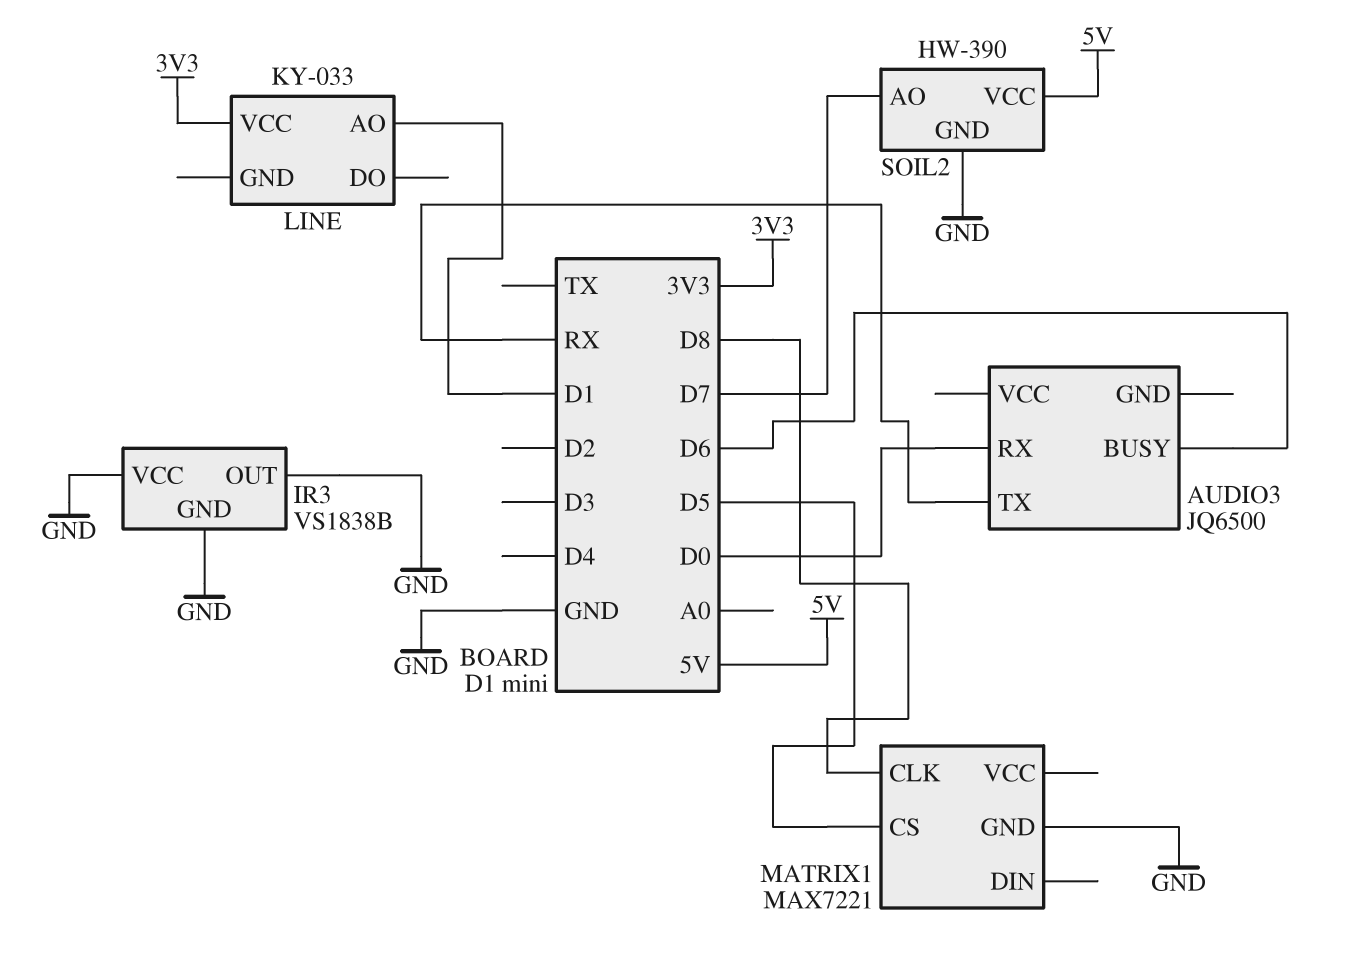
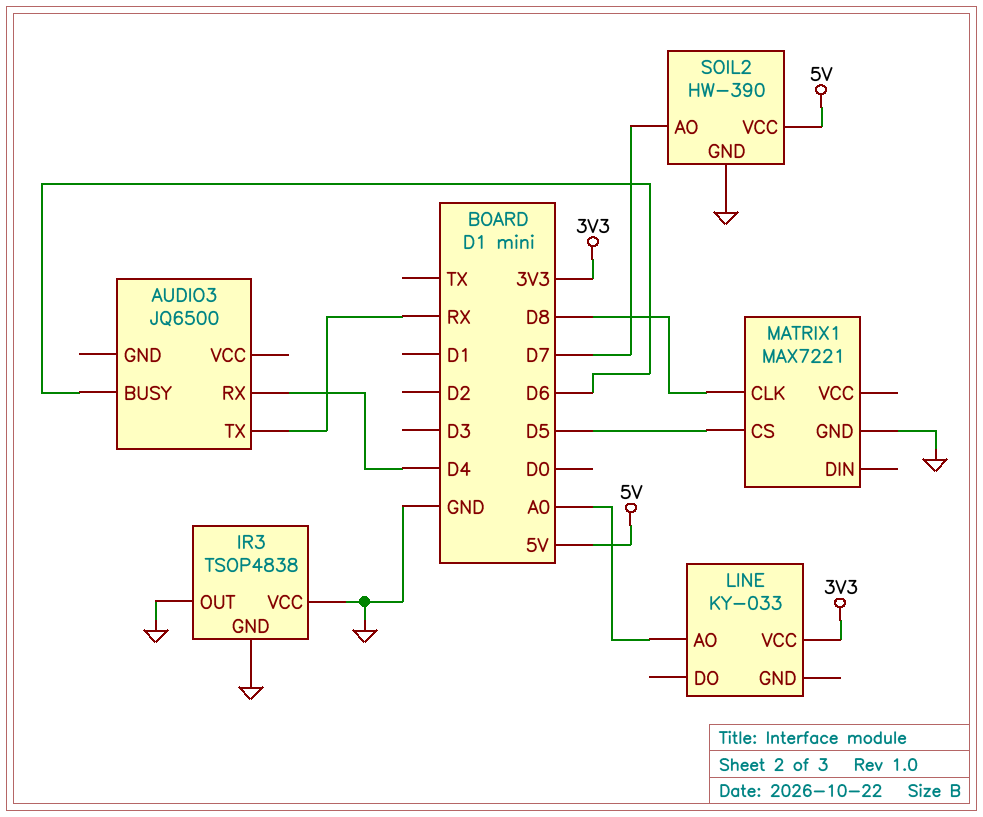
AUDIO3 pin RX: D0 -> D4
IR3: VS1838B -> TSOP4838
LINE pin AO: D1 -> A0

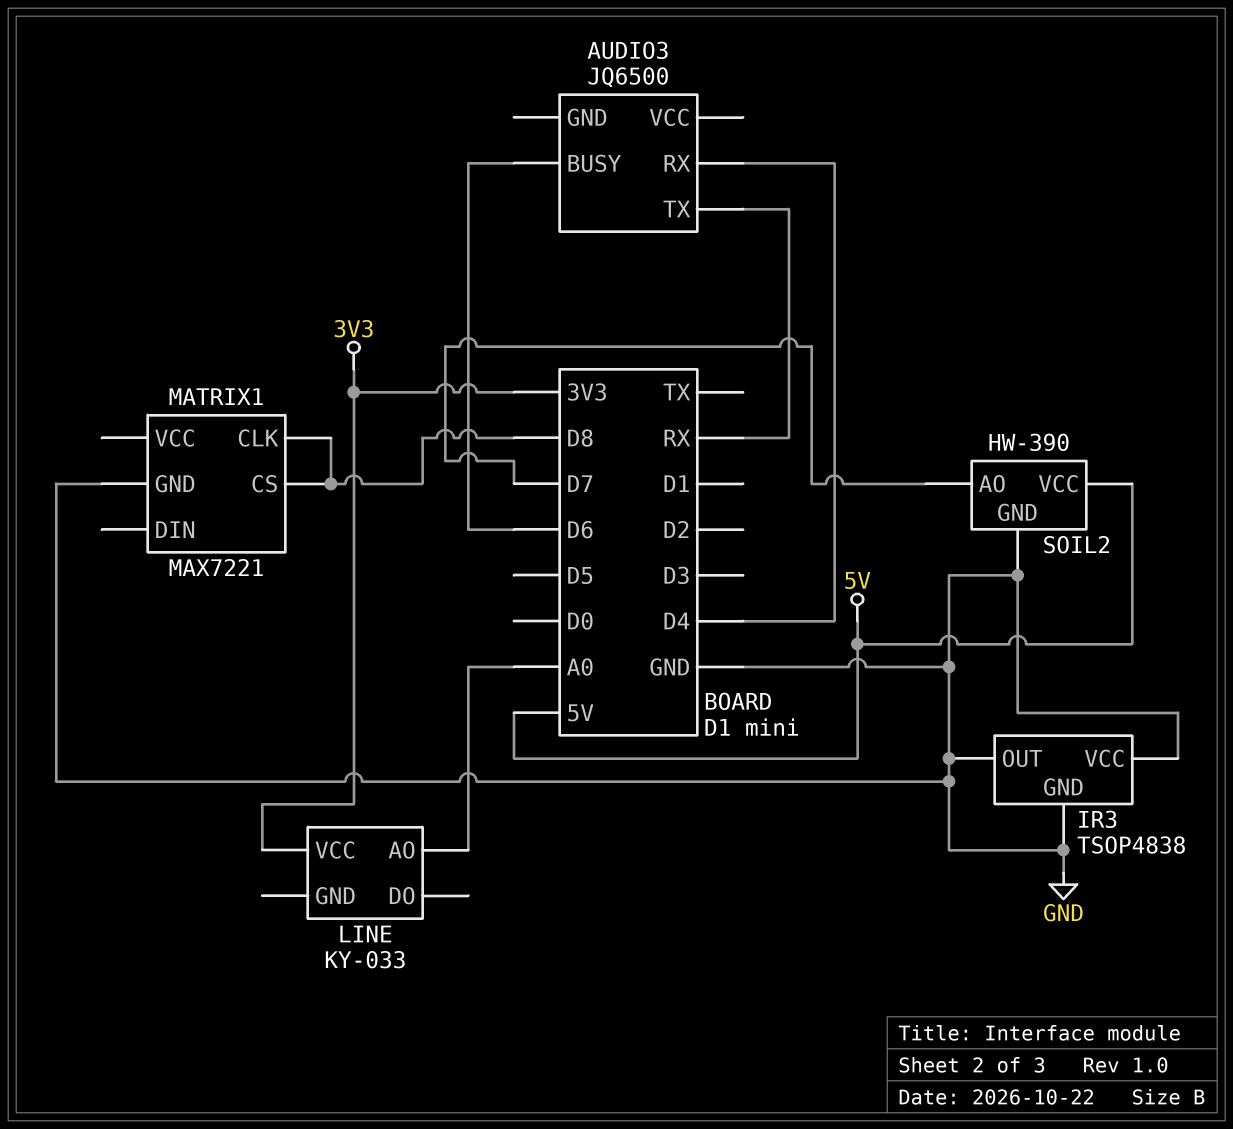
MATRIX1 pin CS: D5 -> D8

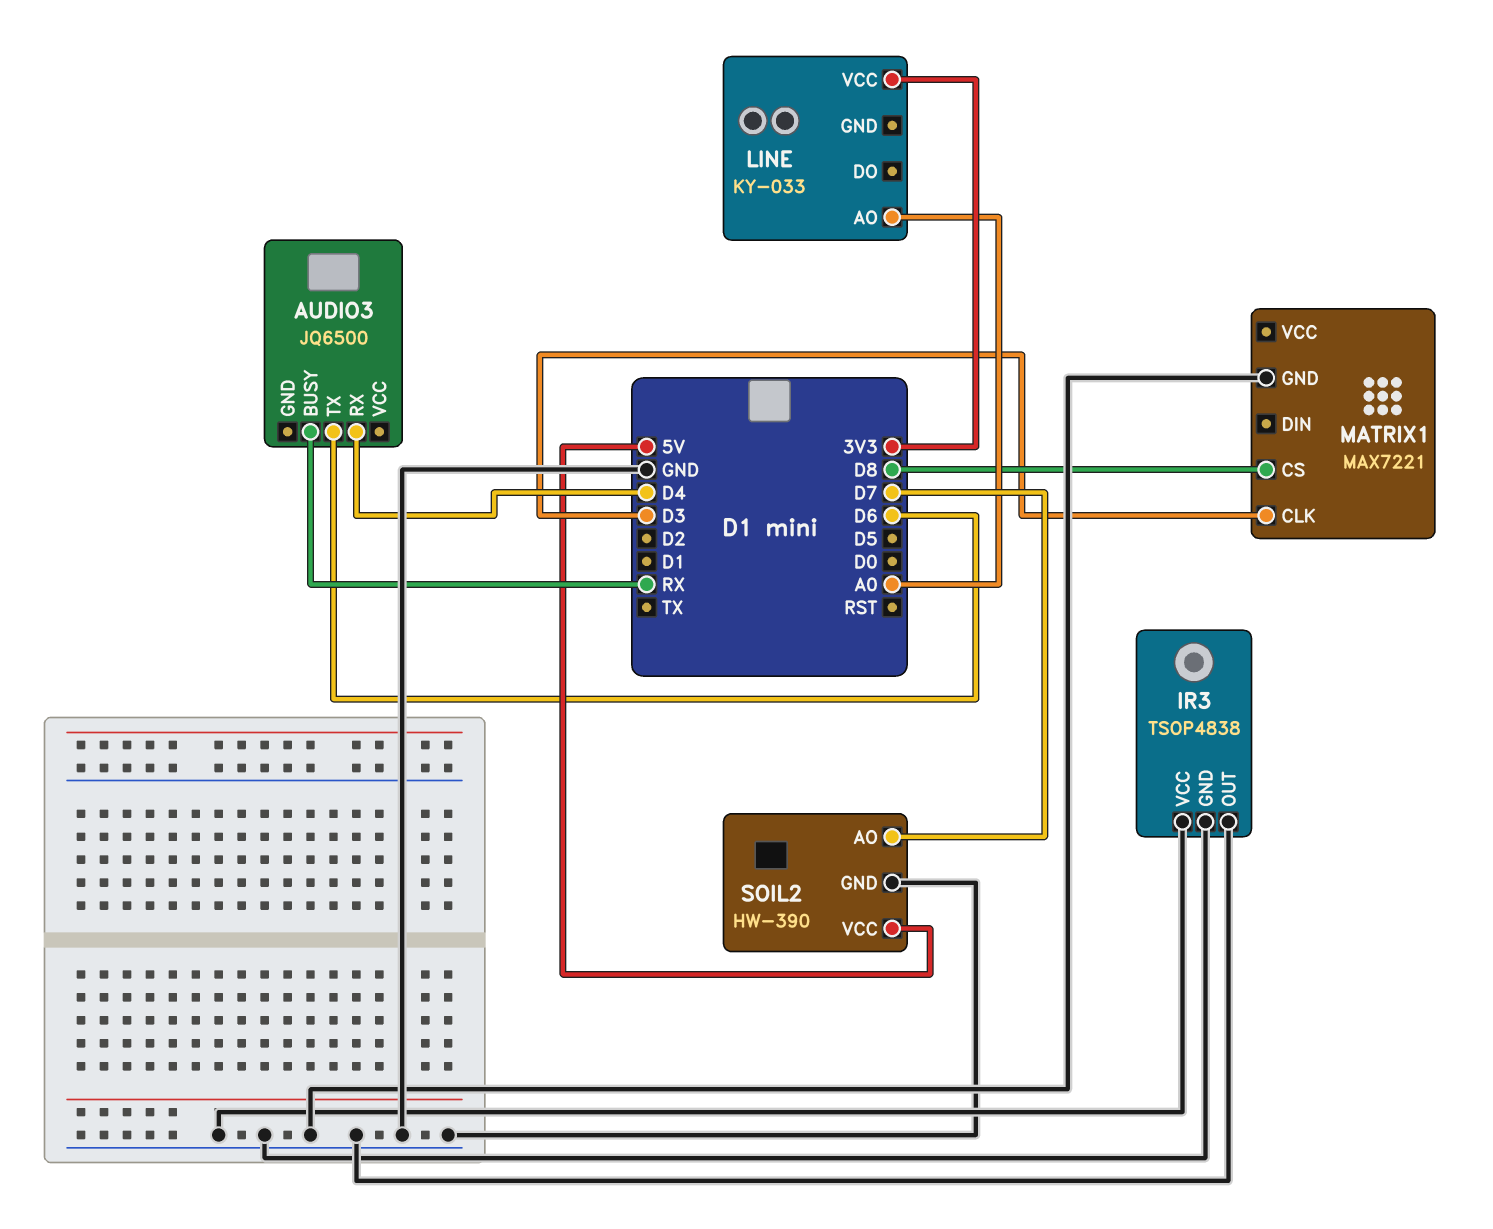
AUDIO3 pin BUSY: D6 -> RX
AUDIO3 pin TX: RX -> D6
MATRIX1 pin CLK: D8 -> D3

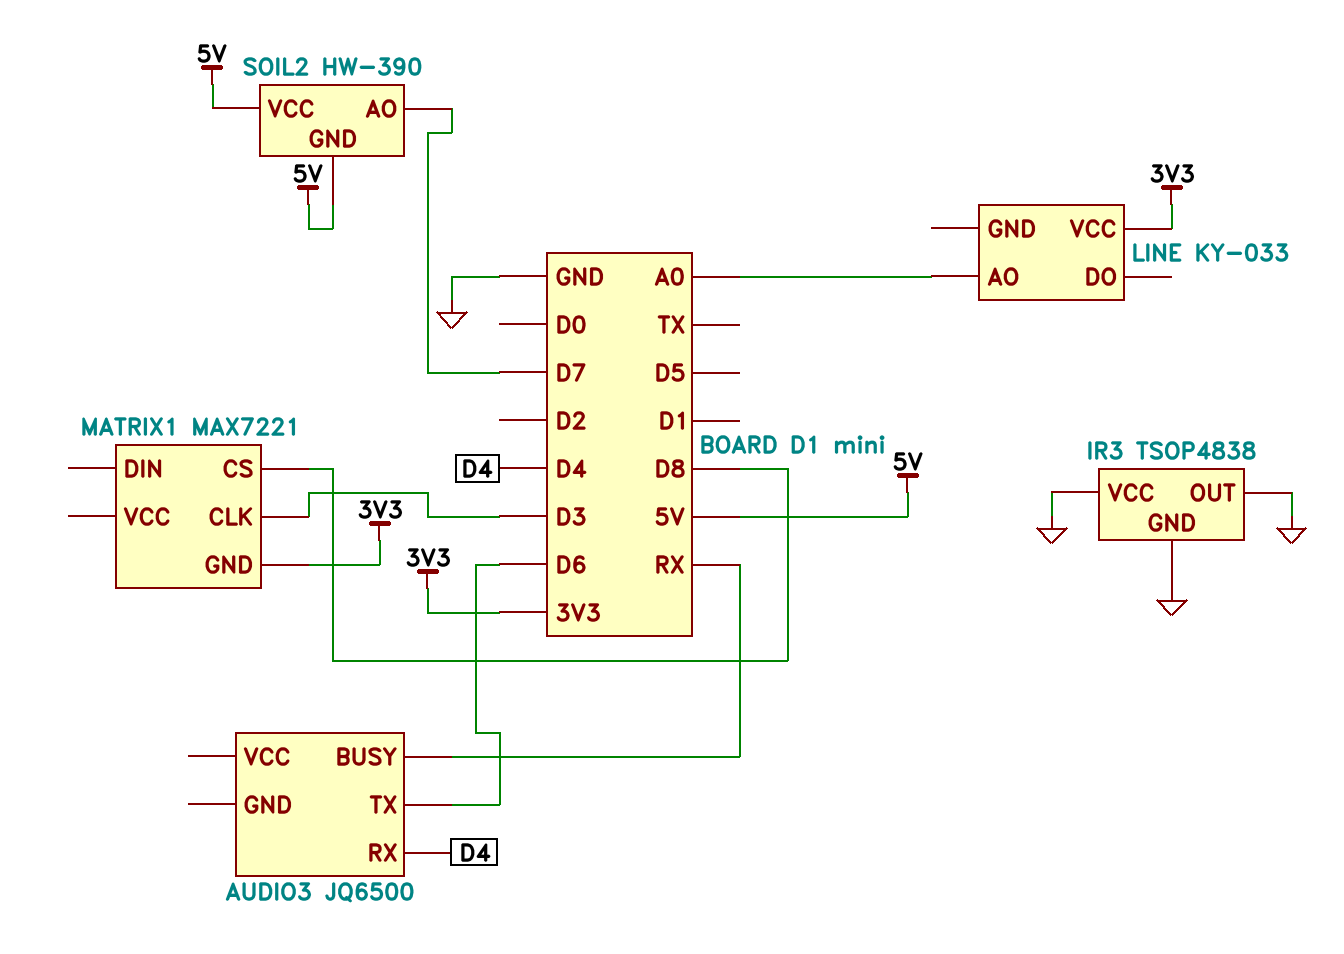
MATRIX1 pin GND: GND -> 3V3
SOIL2 pin GND: GND -> 5V

